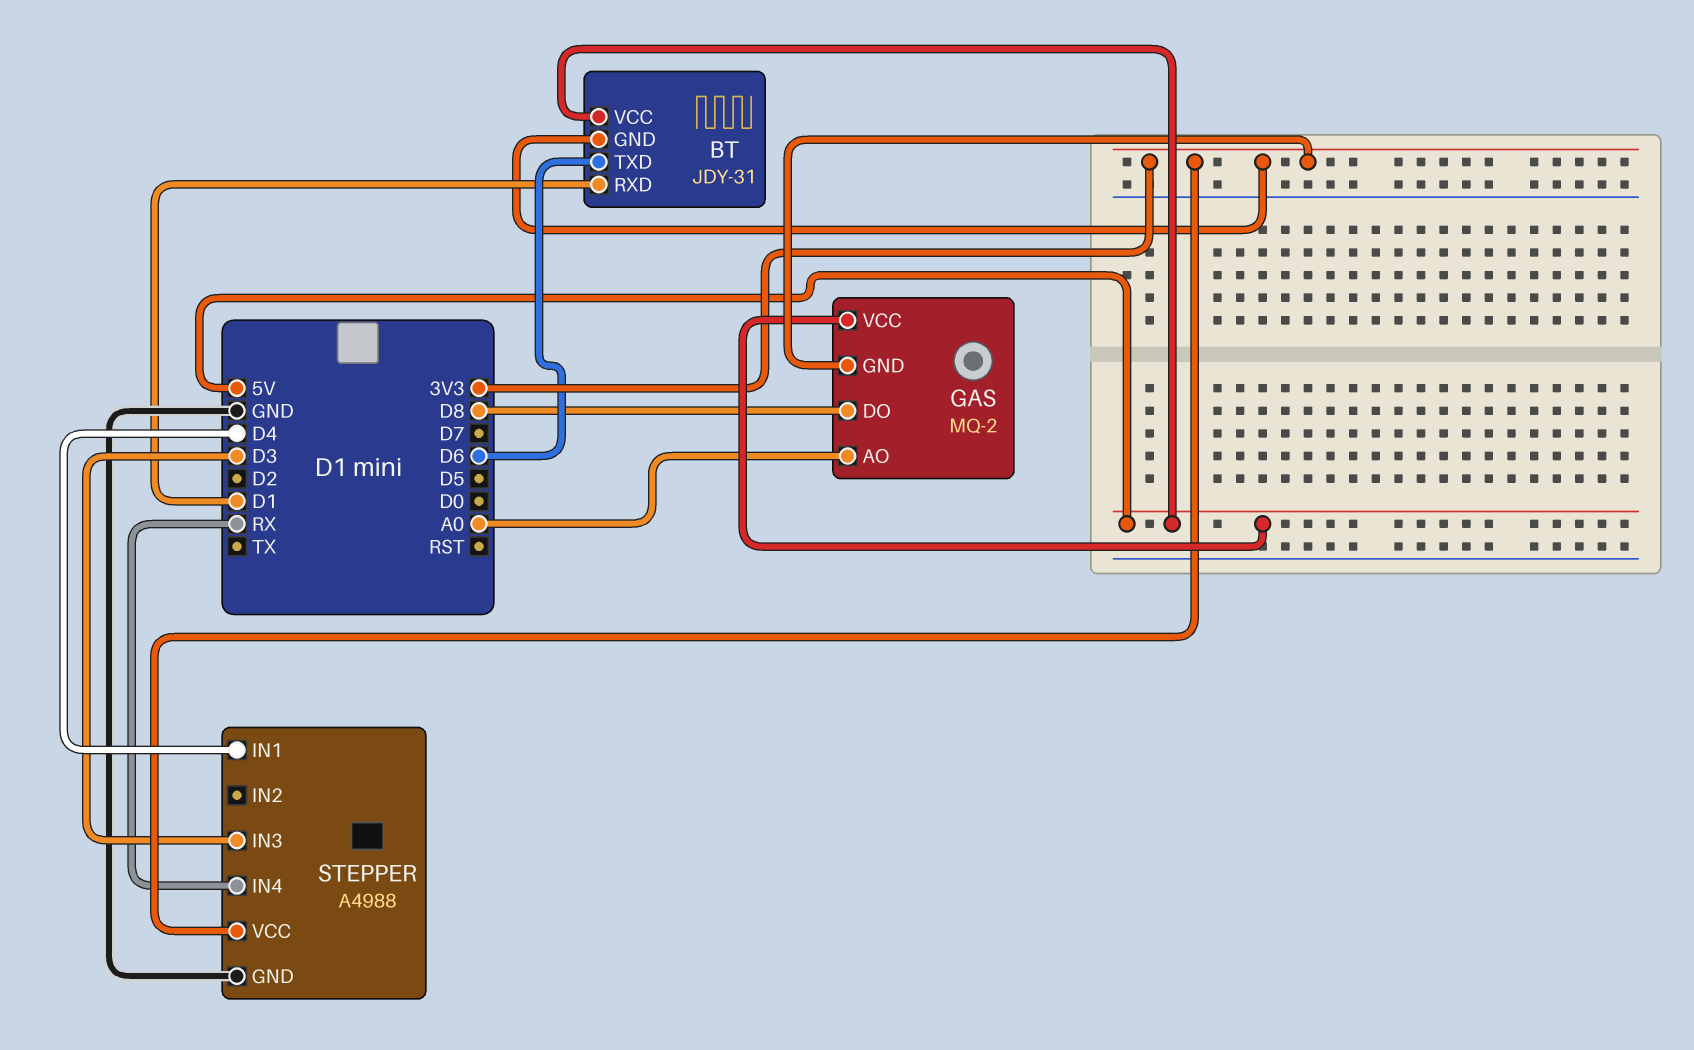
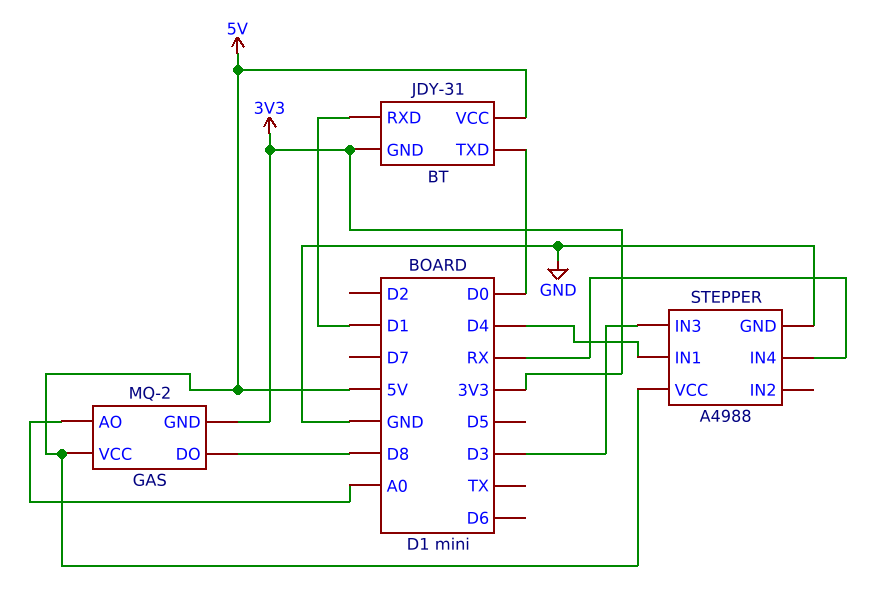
BT pin TXD: D6 -> D0
STEPPER pin VCC: 3V3 -> 5V

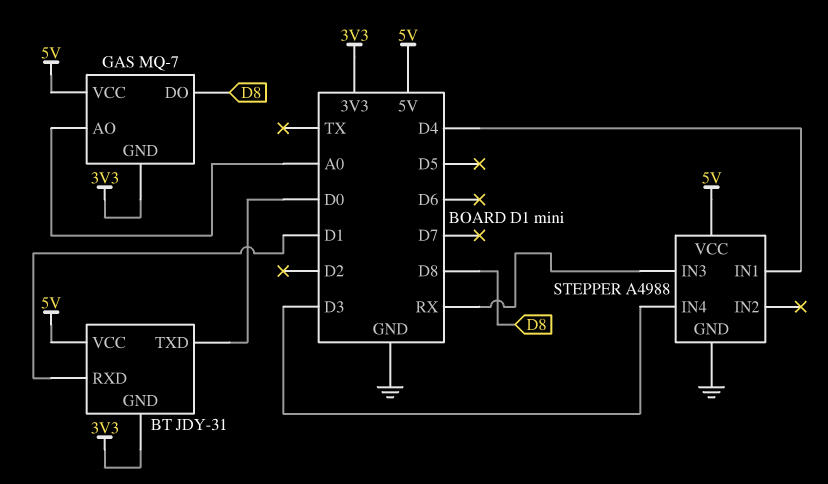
GAS: MQ-2 -> MQ-7
STEPPER pin IN3: D3 -> RX
STEPPER pin IN4: RX -> D3

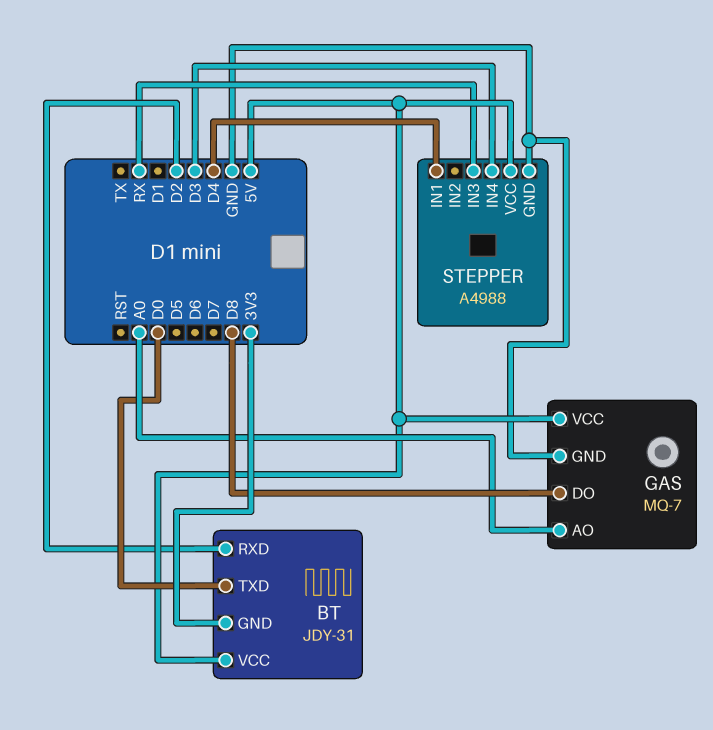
BT pin RXD: D1 -> D2
GAS pin GND: 3V3 -> GND

